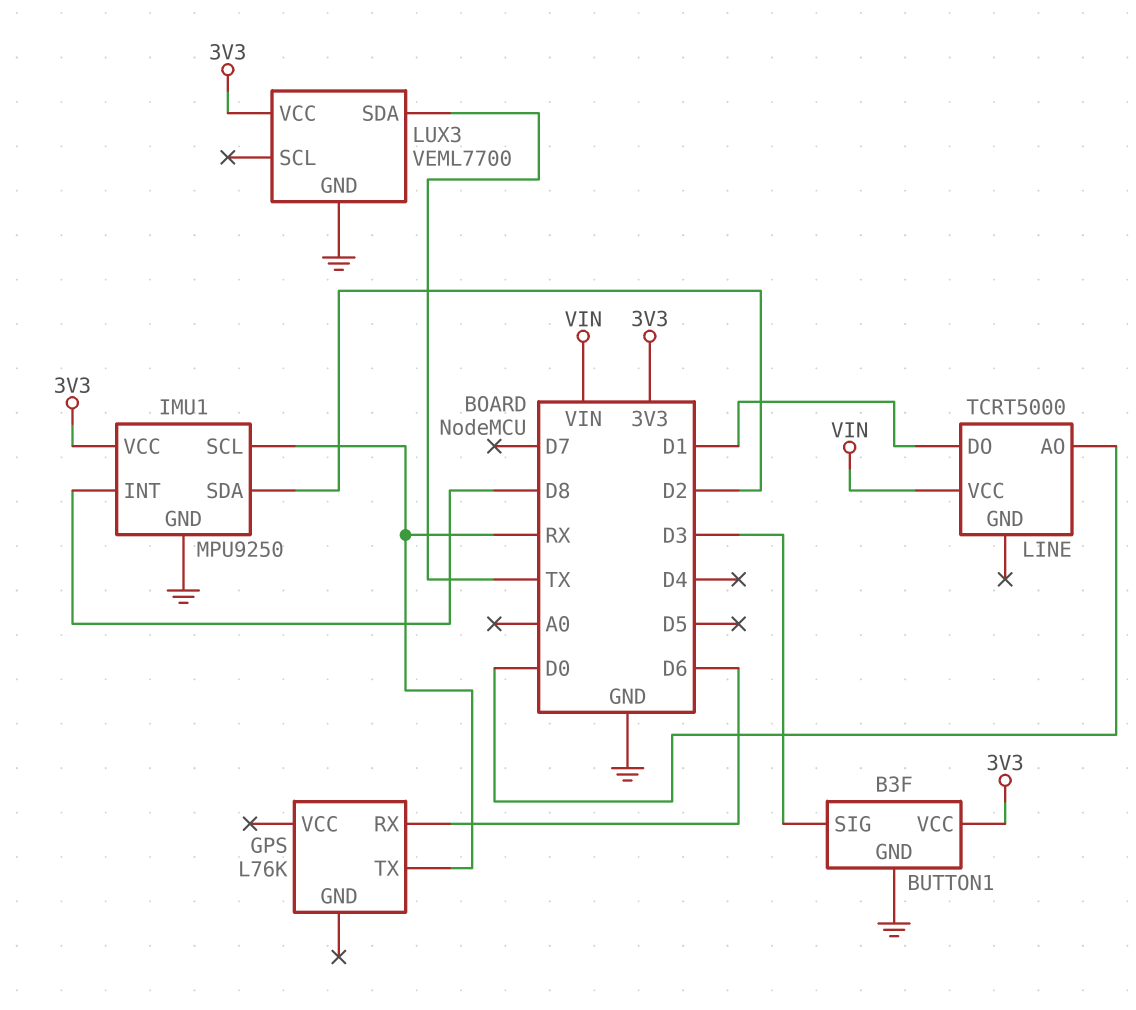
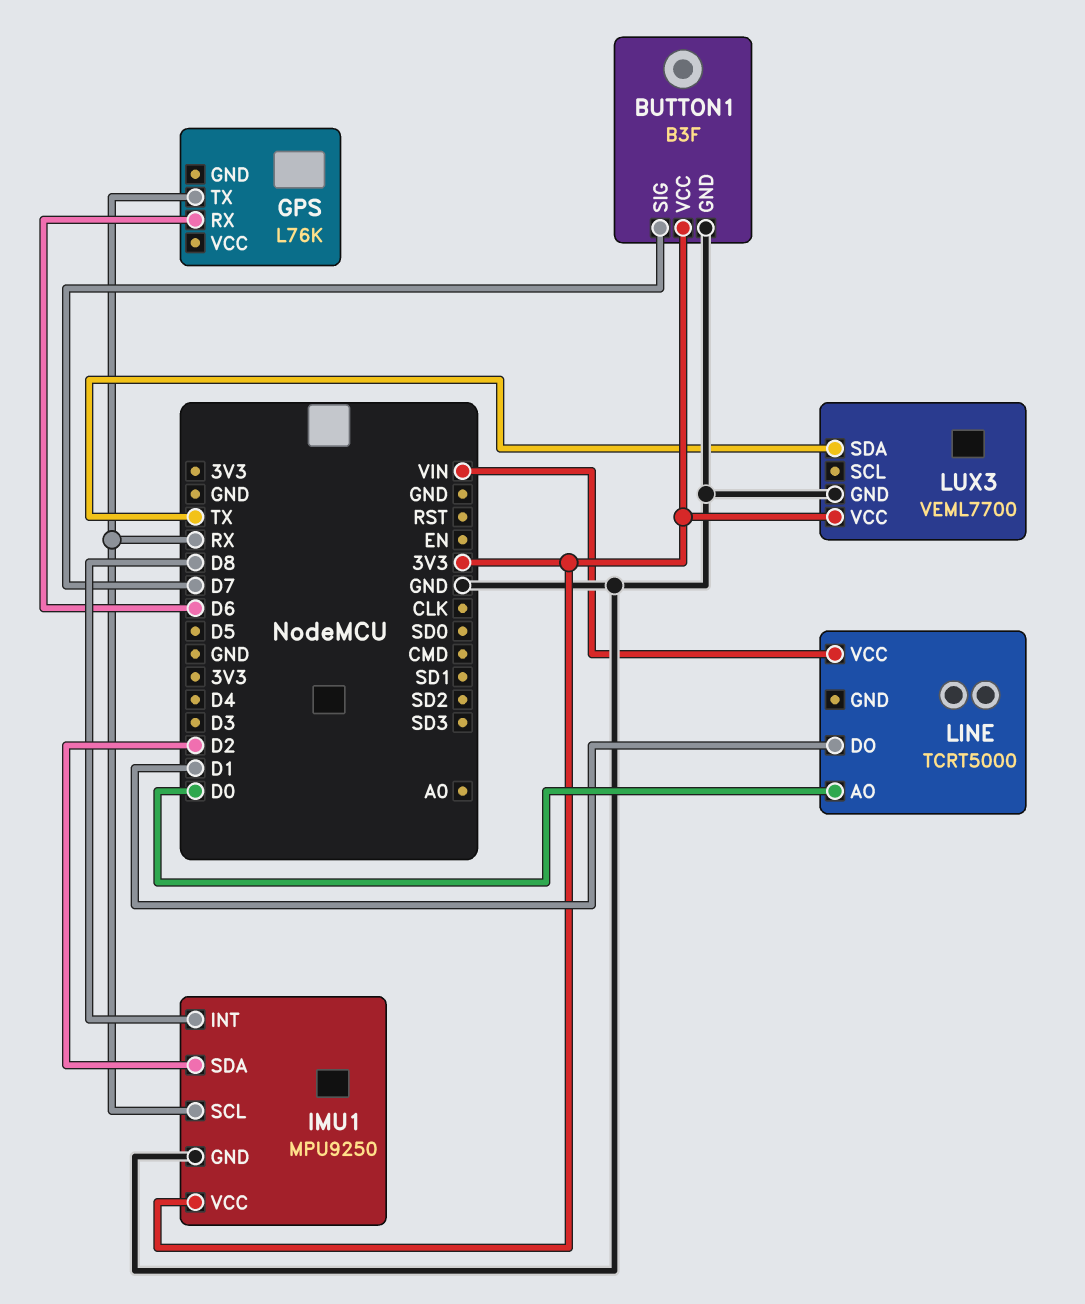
BUTTON1 pin SIG: D3 -> D7

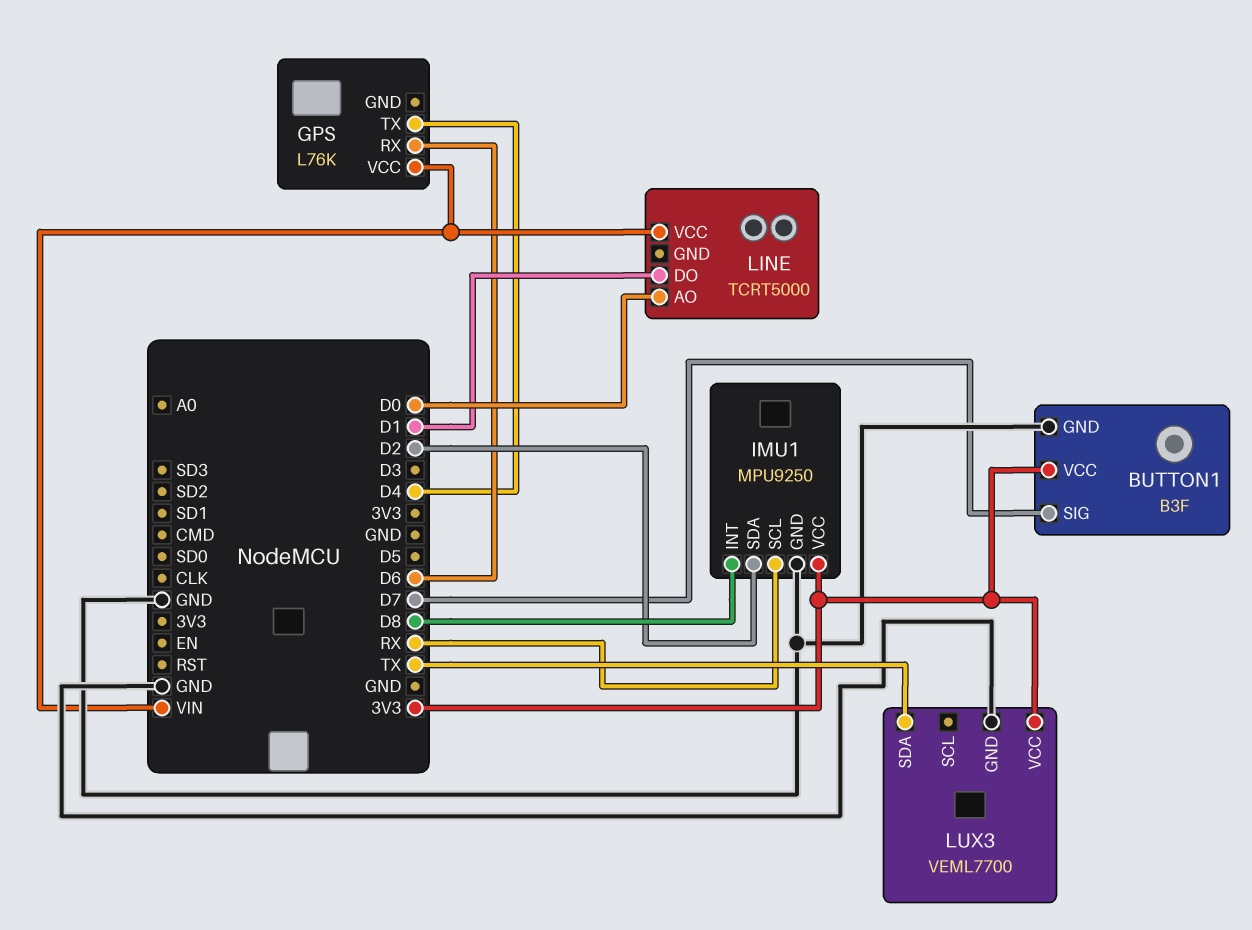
GPS pin TX: RX -> D4
GPS pin VCC: none -> VIN

